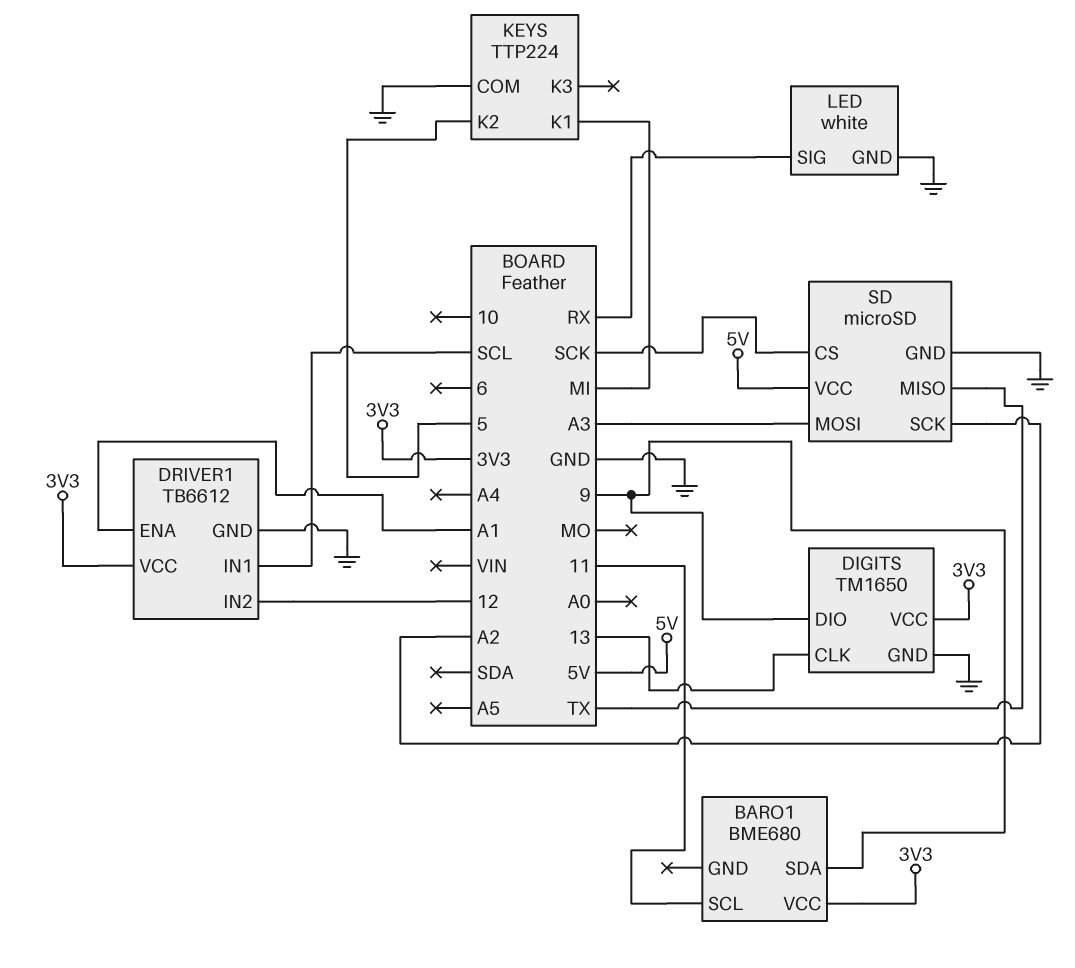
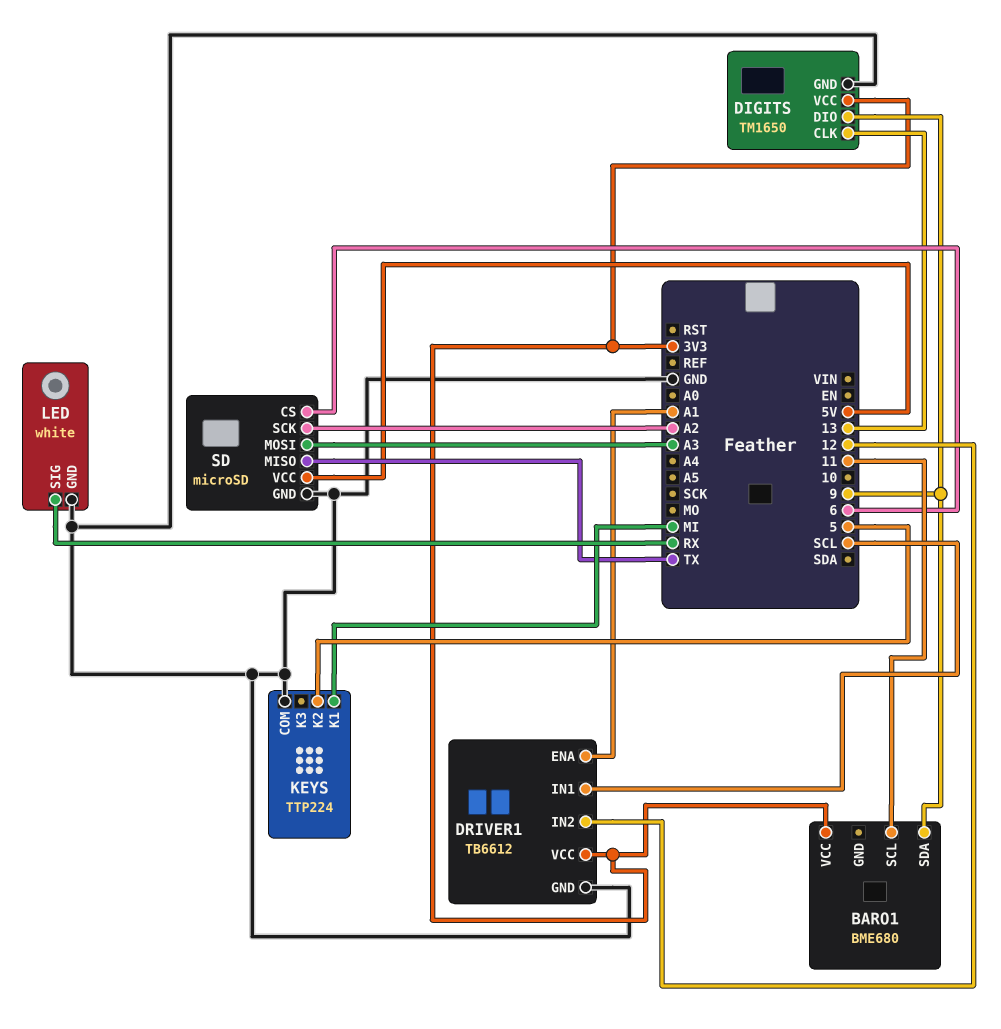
SD pin CS: SCK -> 6

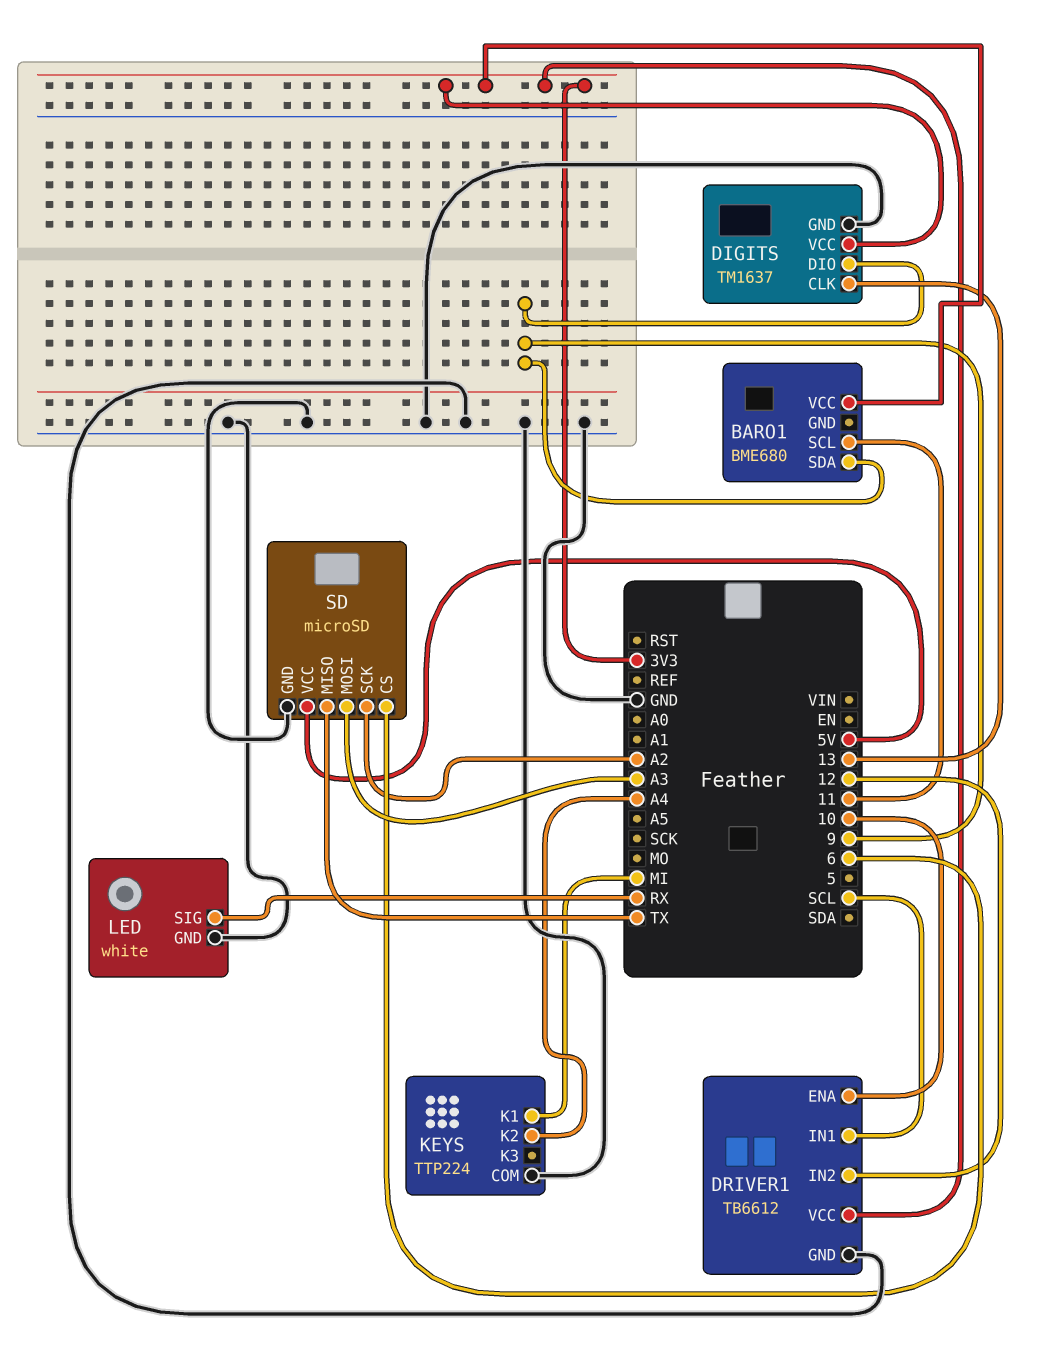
DIGITS: TM1650 -> TM1637
DRIVER1 pin ENA: A1 -> 10
KEYS pin K2: 5 -> A4

